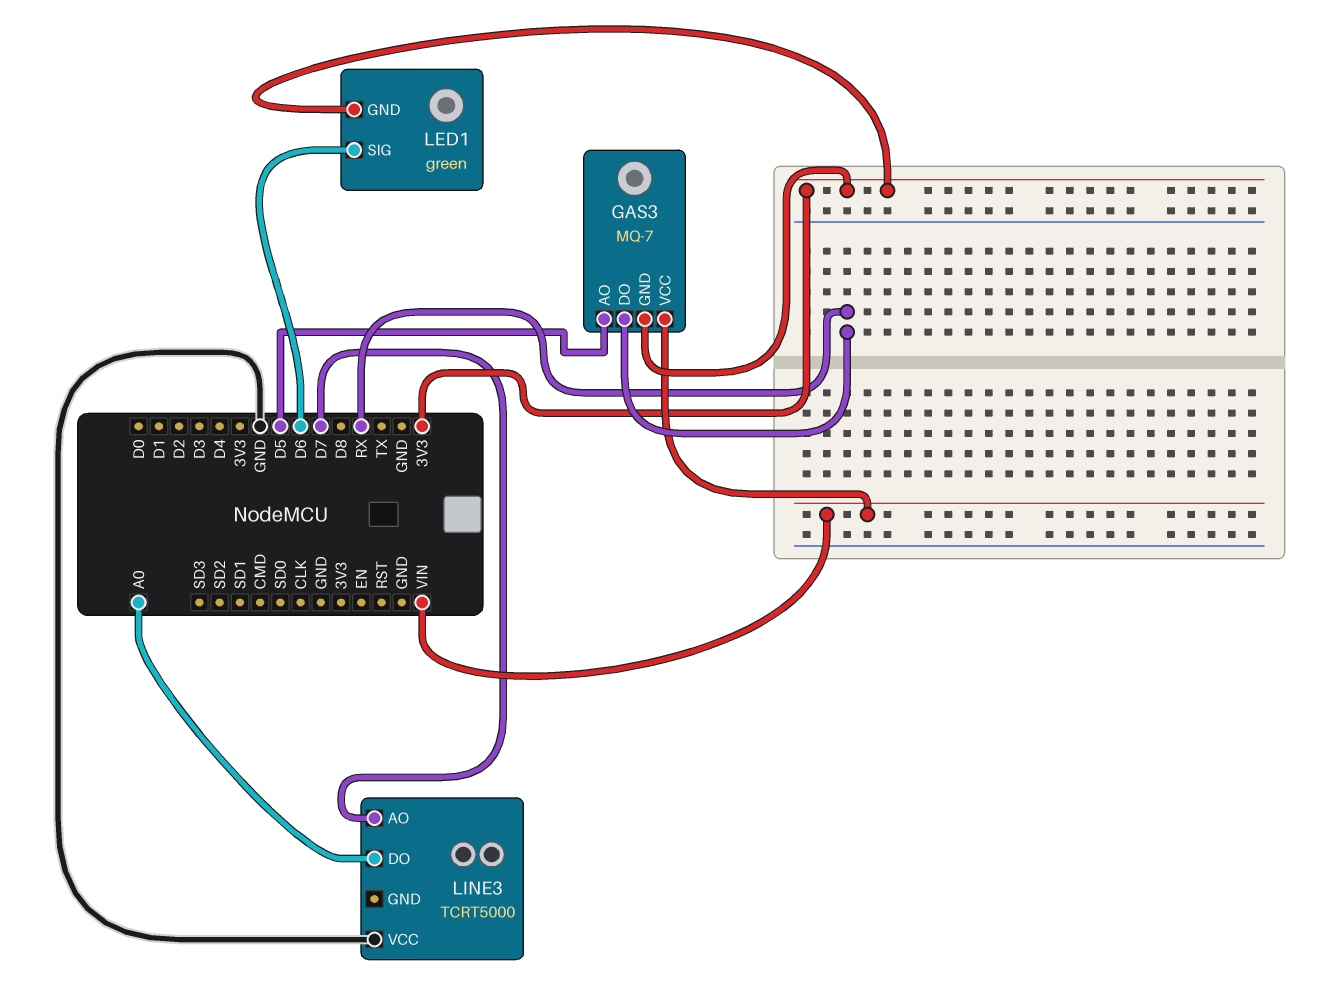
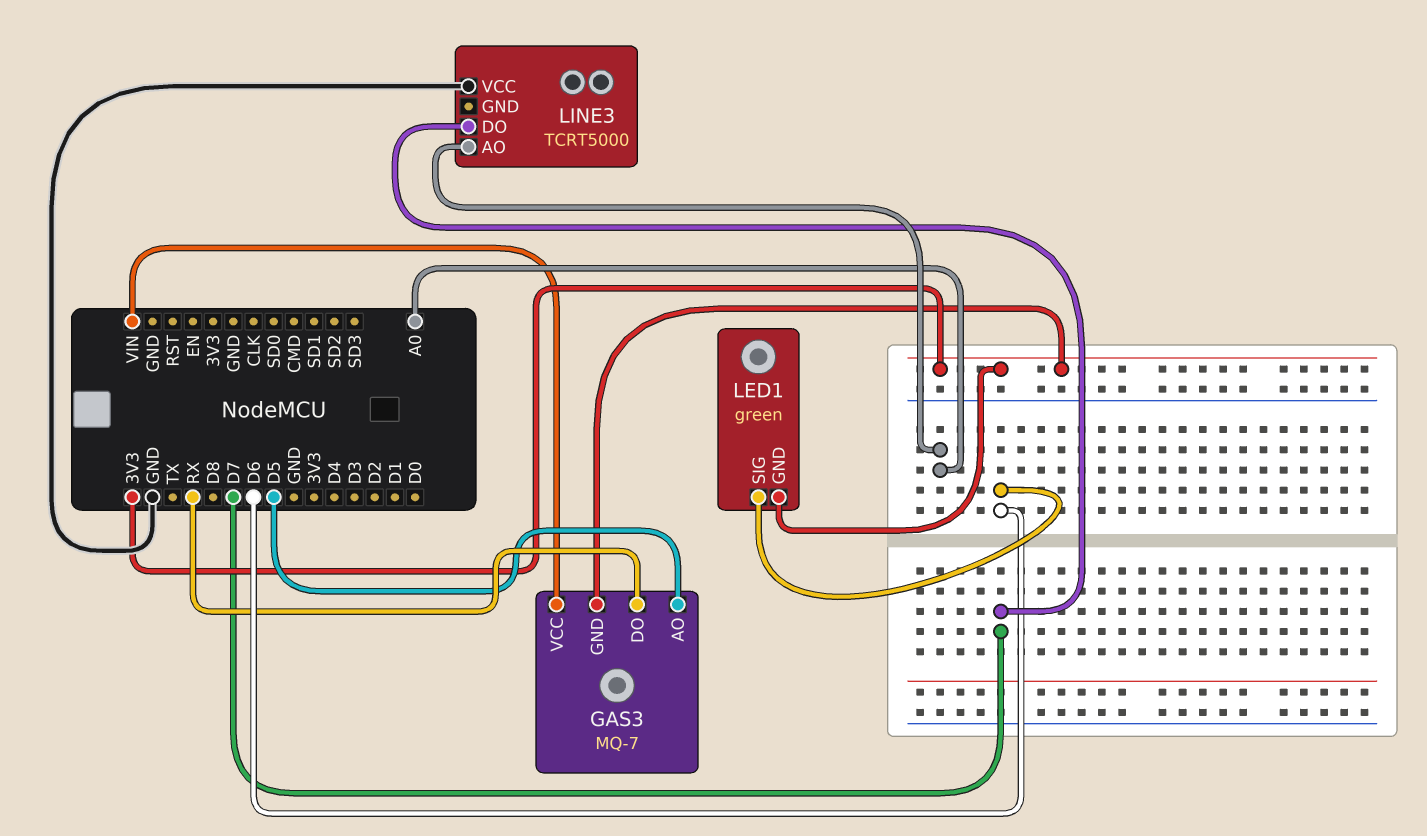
LINE3 pin AO: D7 -> A0
LINE3 pin DO: A0 -> D7

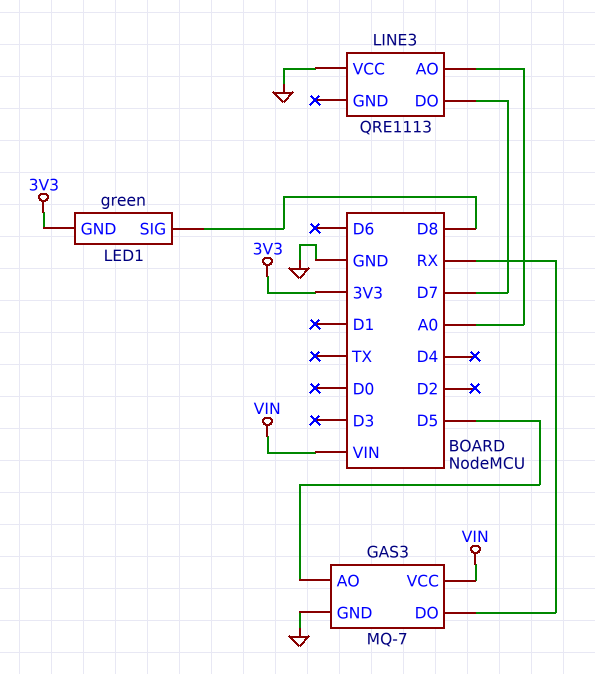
GAS3 pin GND: 3V3 -> GND
LED1 pin SIG: D6 -> D8
LINE3: TCRT5000 -> QRE1113

